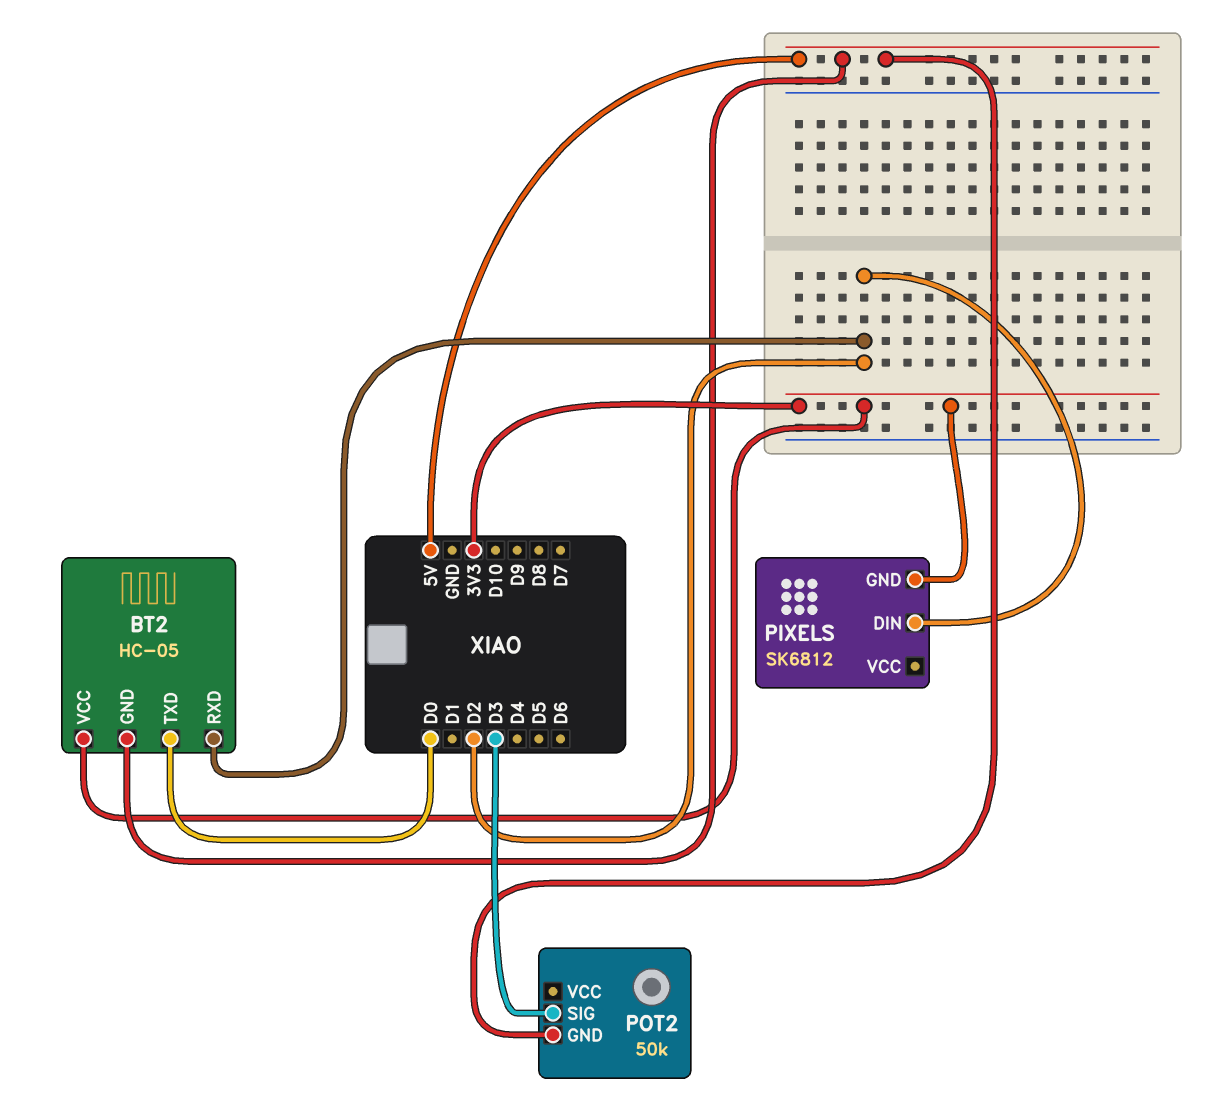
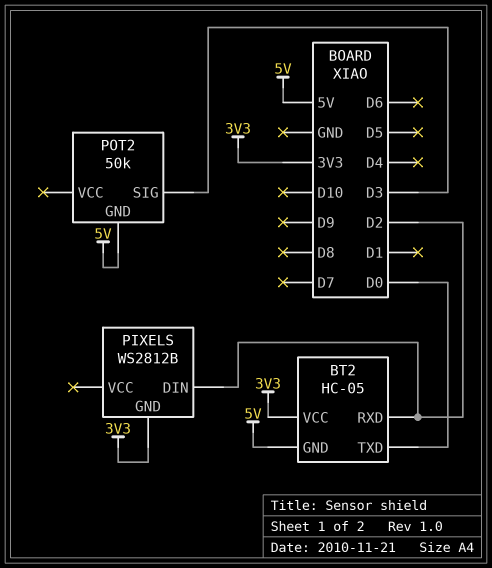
PIXELS: SK6812 -> WS2812B

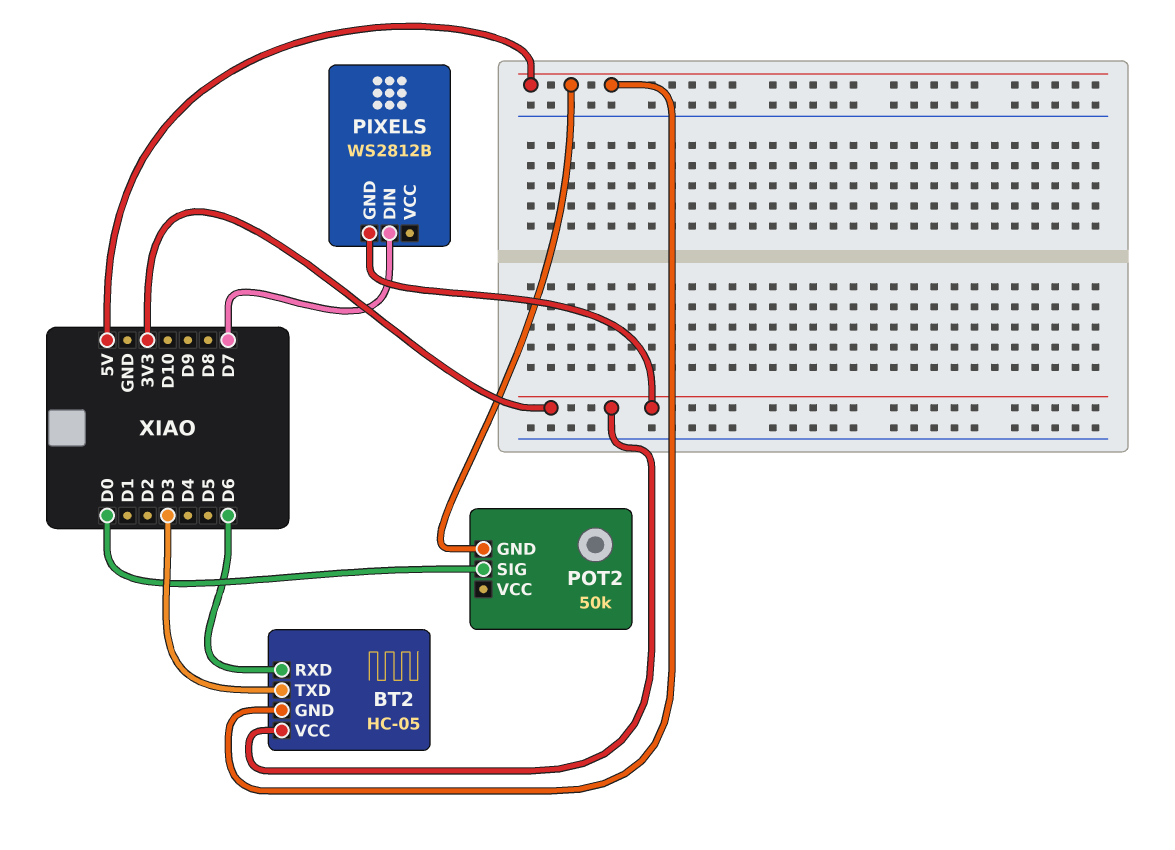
BT2 pin RXD: D2 -> D6
BT2 pin TXD: D0 -> D3
PIXELS pin DIN: D2 -> D7
POT2 pin SIG: D3 -> D0

